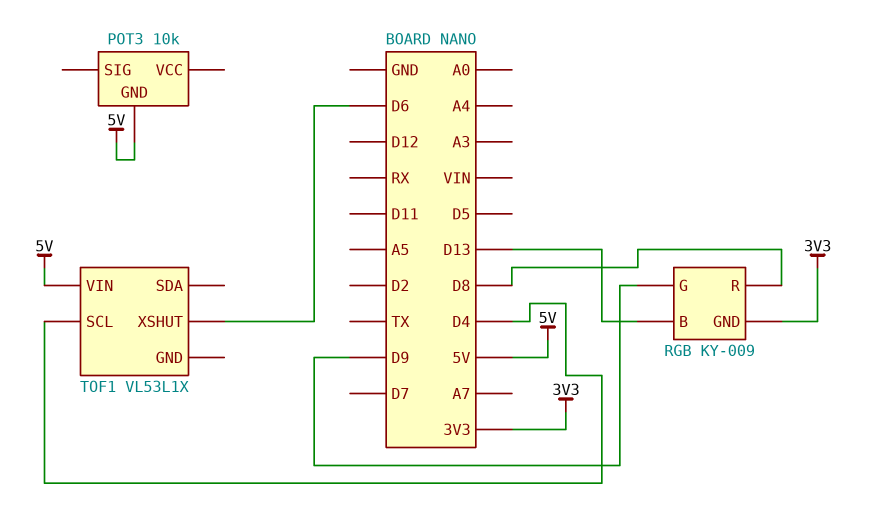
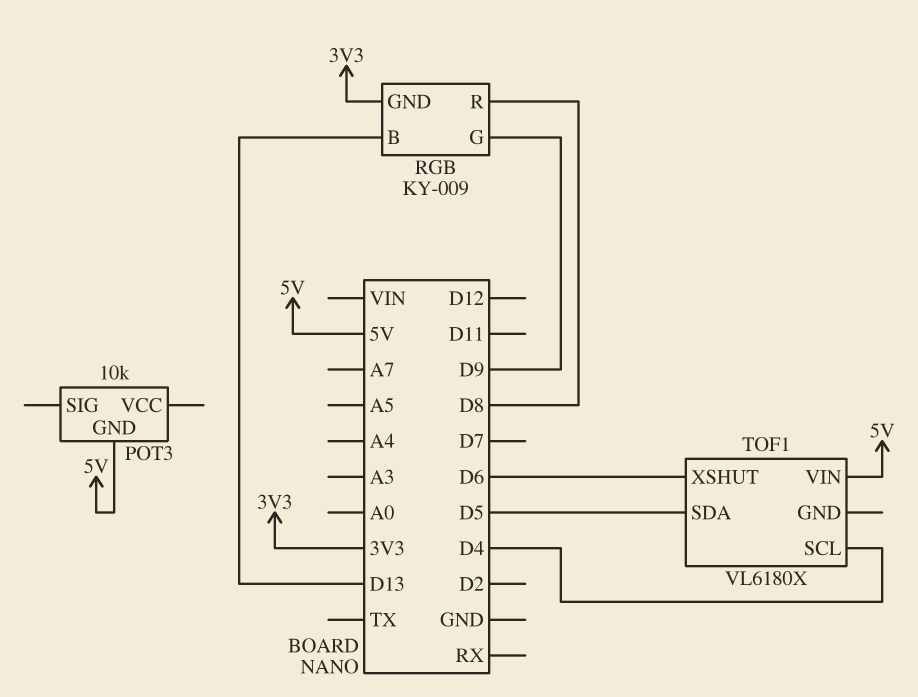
TOF1: VL53L1X -> VL6180X
TOF1 pin SDA: none -> D5

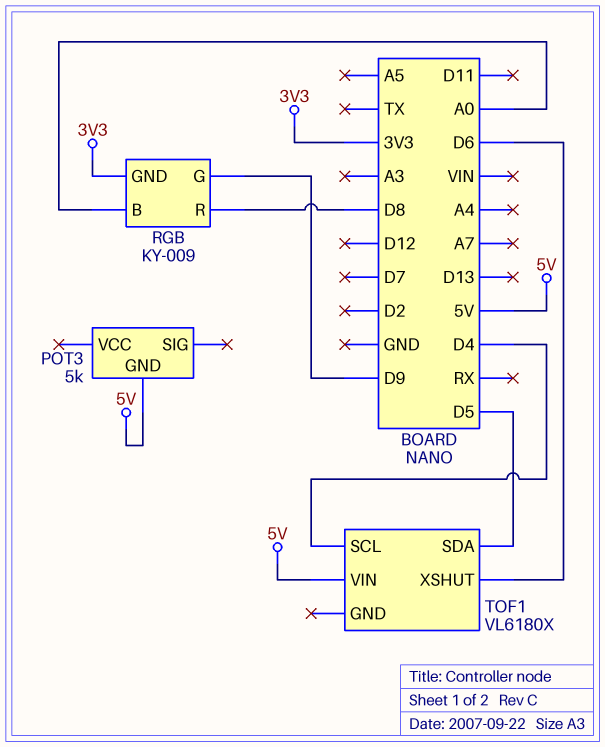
POT3: 10k -> 5k
RGB pin B: D13 -> A0

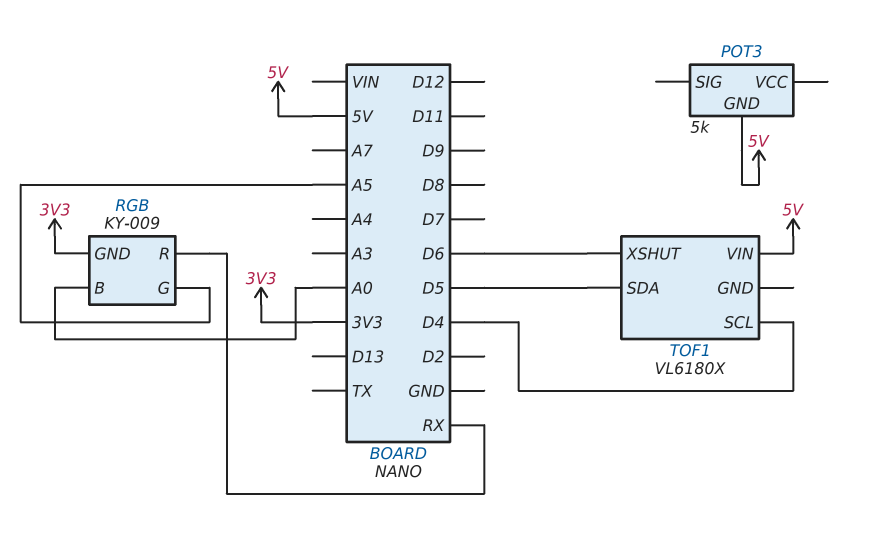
RGB pin G: D9 -> A5
RGB pin R: D8 -> RX

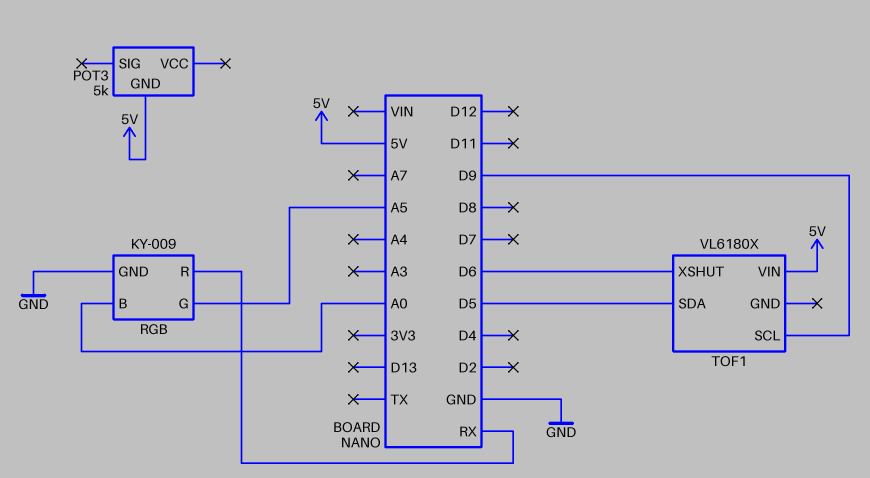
RGB pin GND: 3V3 -> GND
TOF1 pin SCL: D4 -> D9

